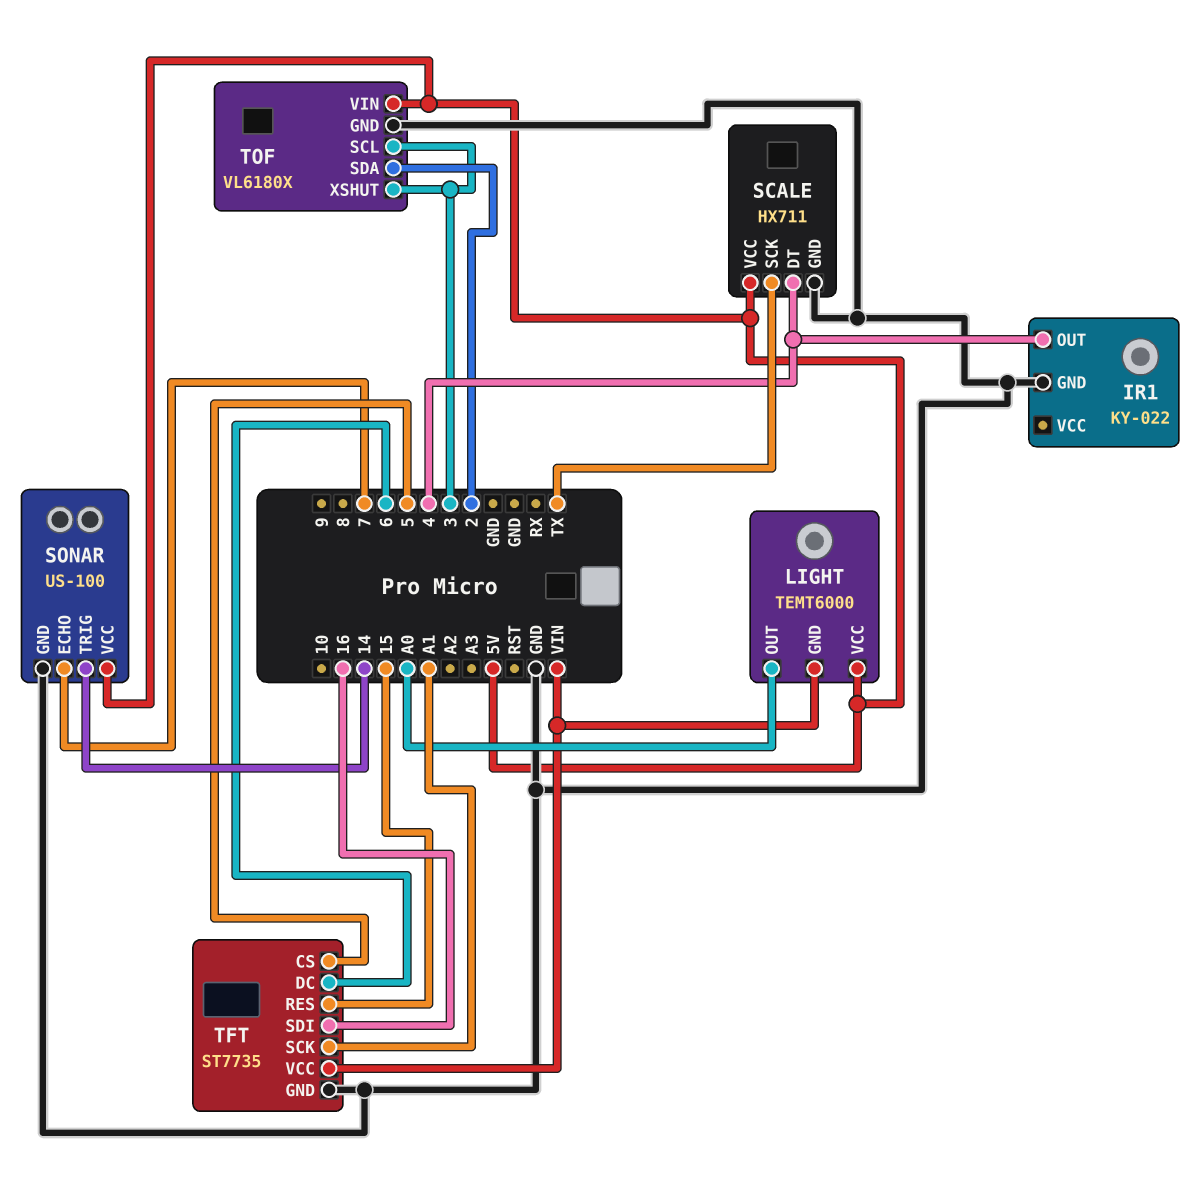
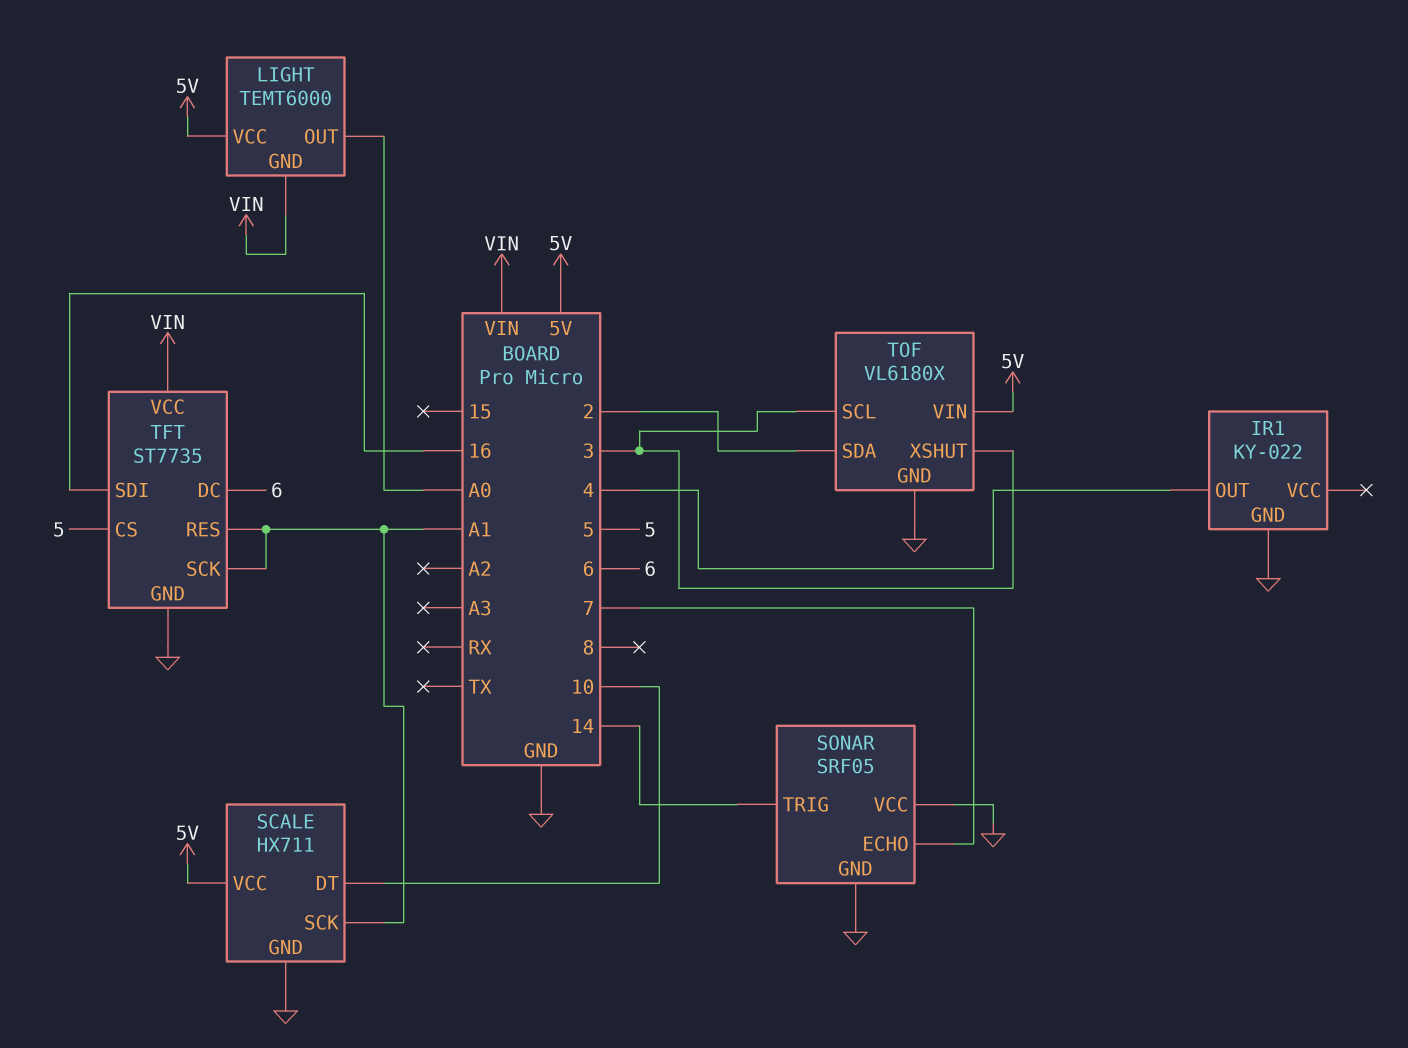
SCALE pin DT: 4 -> 10
SCALE pin SCK: TX -> A1
SONAR: US-100 -> SRF05
SONAR pin VCC: 5V -> GND
TFT pin RES: 15 -> A1

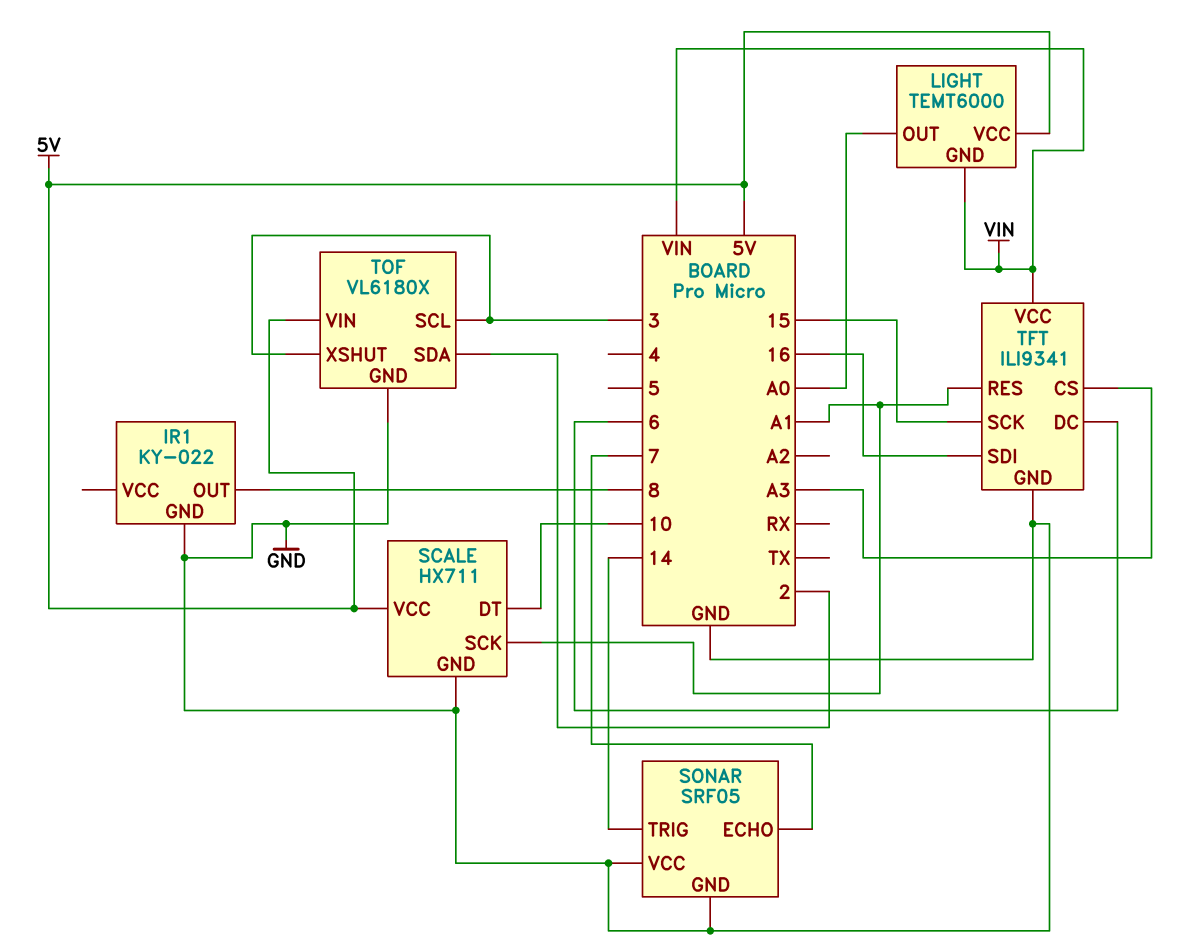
IR1 pin OUT: 4 -> 8
TFT: ST7735 -> ILI9341
TFT pin CS: 5 -> A3
TFT pin SCK: A1 -> 15

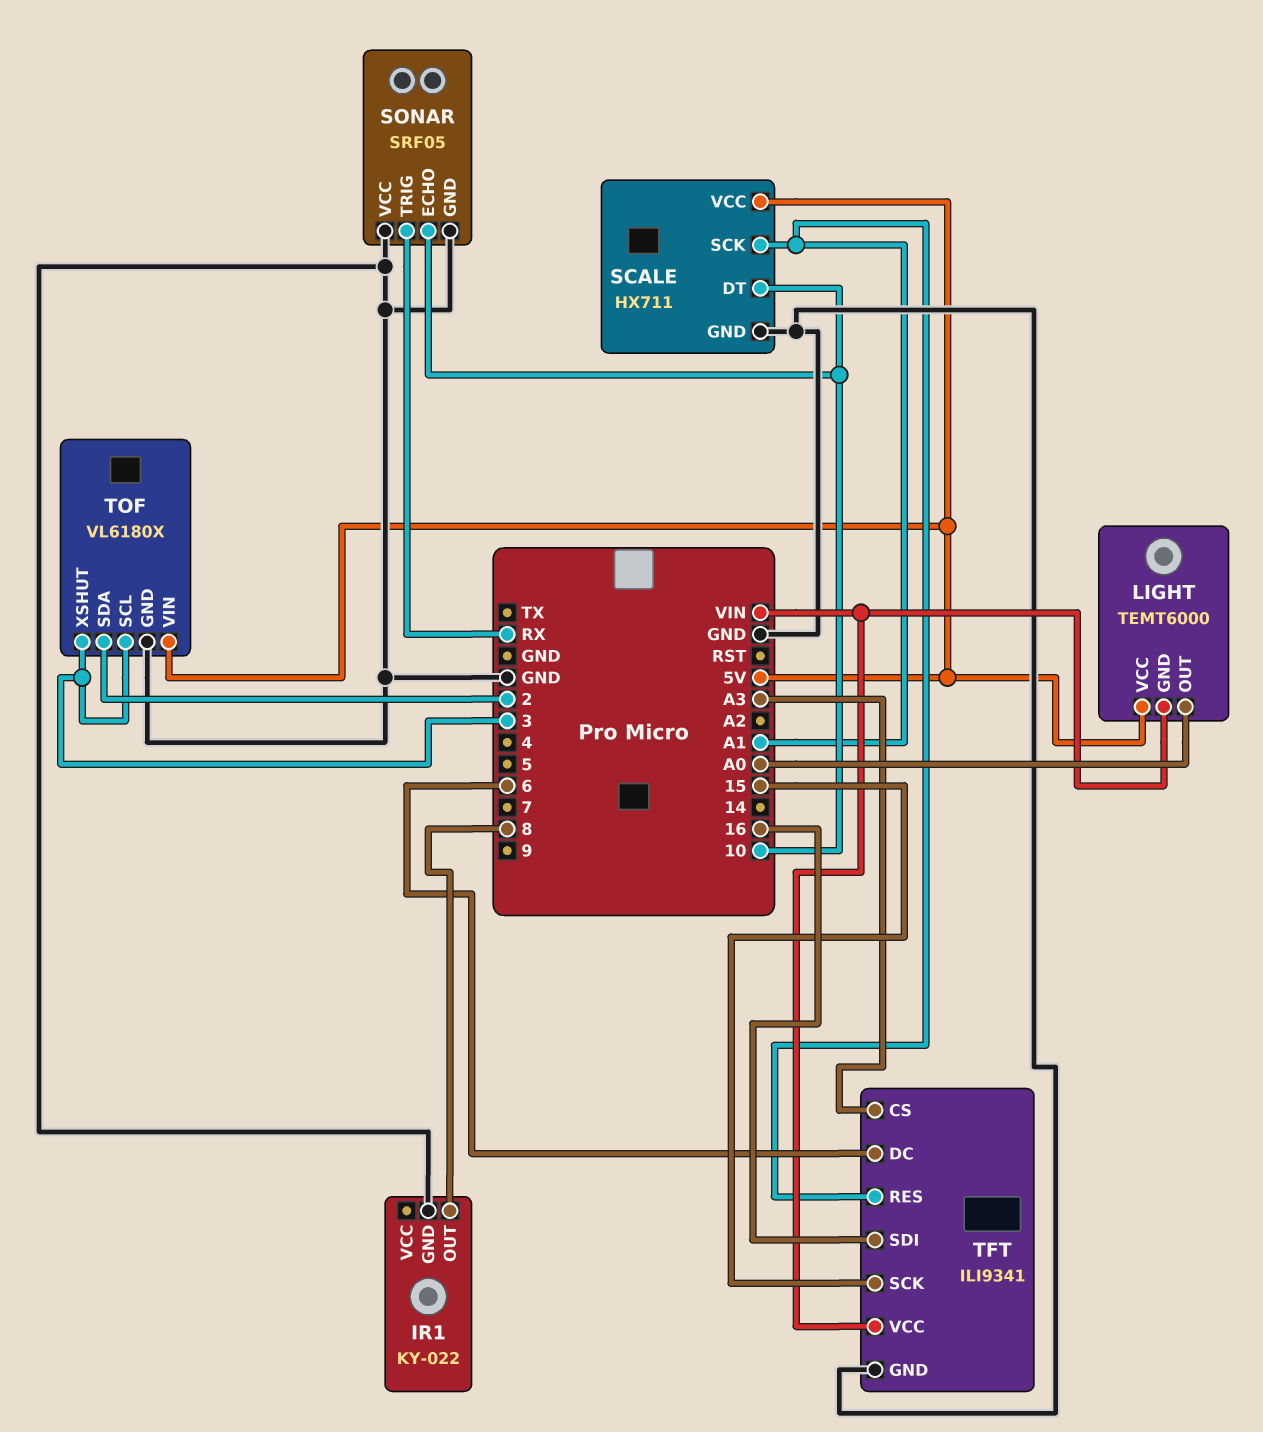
SONAR pin ECHO: 7 -> 10
SONAR pin TRIG: 14 -> RX

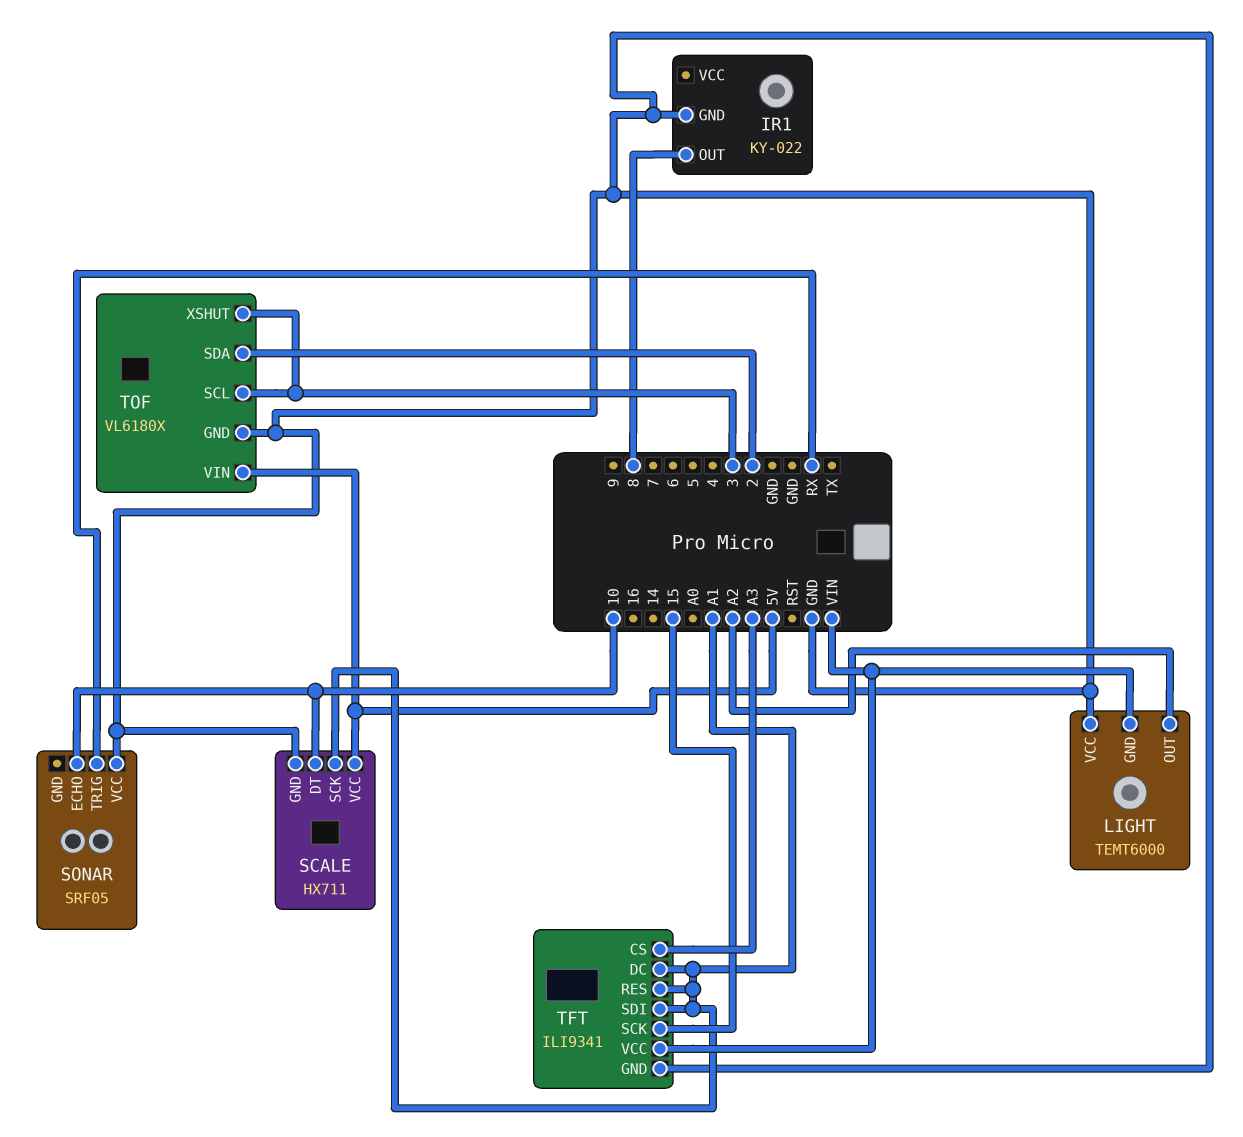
LIGHT pin OUT: A0 -> A2
LIGHT pin VCC: 5V -> GND
SONAR pin GND: GND -> none
TFT pin DC: 6 -> A1
TFT pin SDI: 16 -> A1

